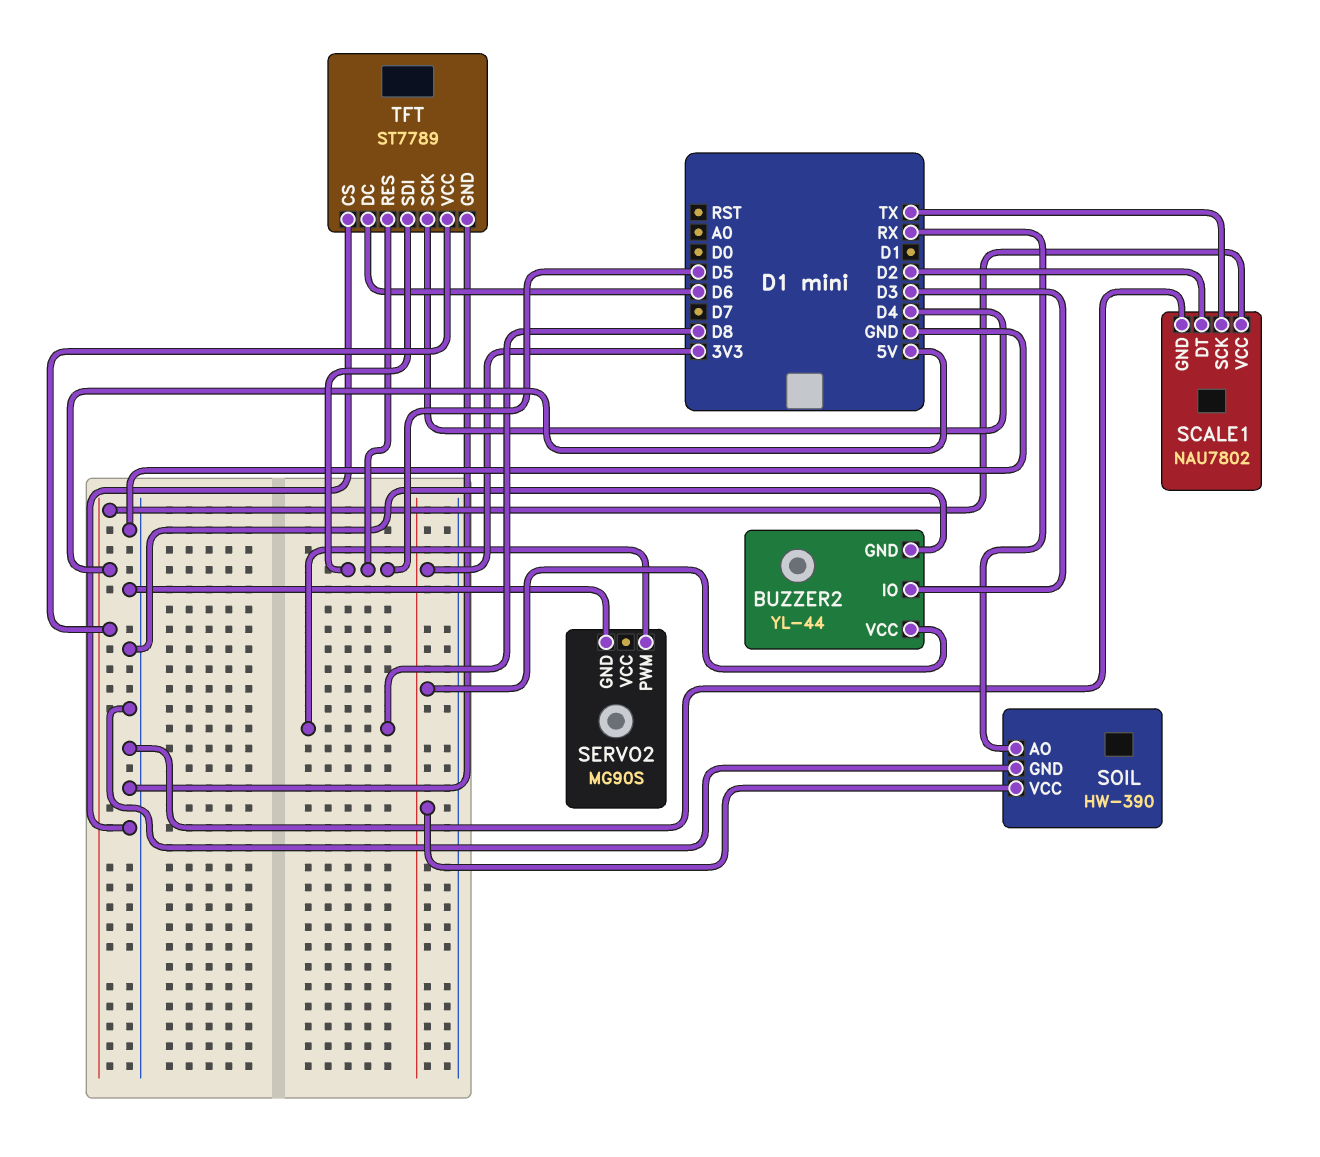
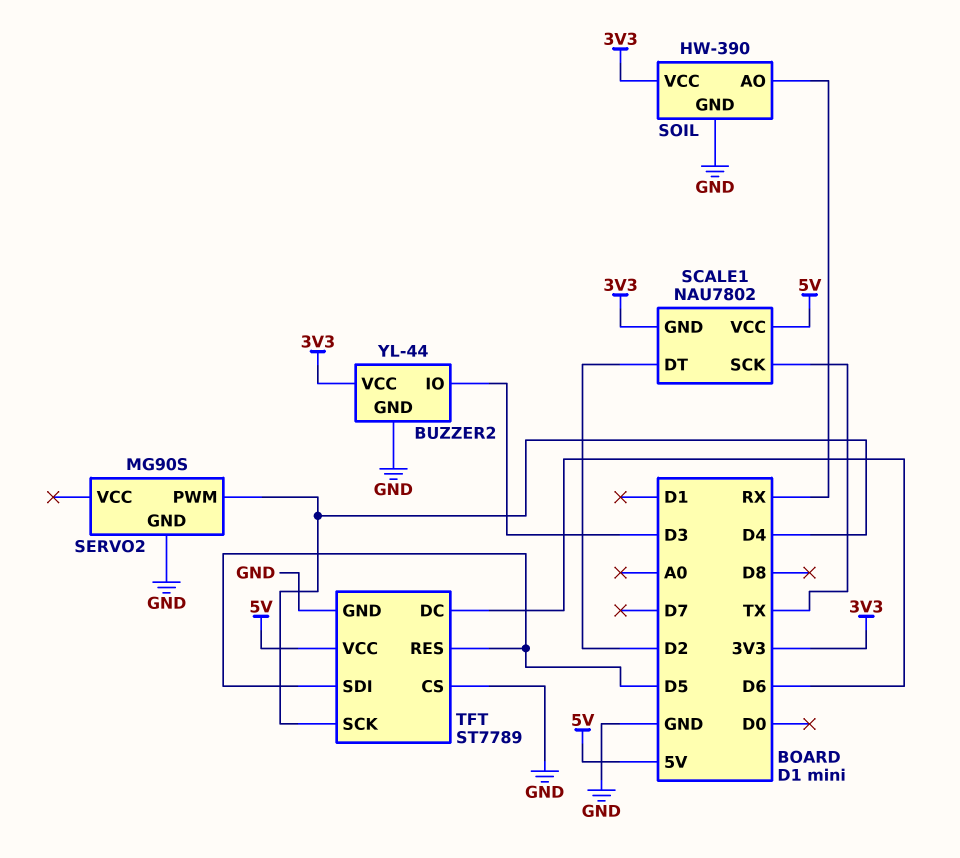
SCALE1 pin GND: GND -> 3V3
SERVO2 pin PWM: D8 -> D4

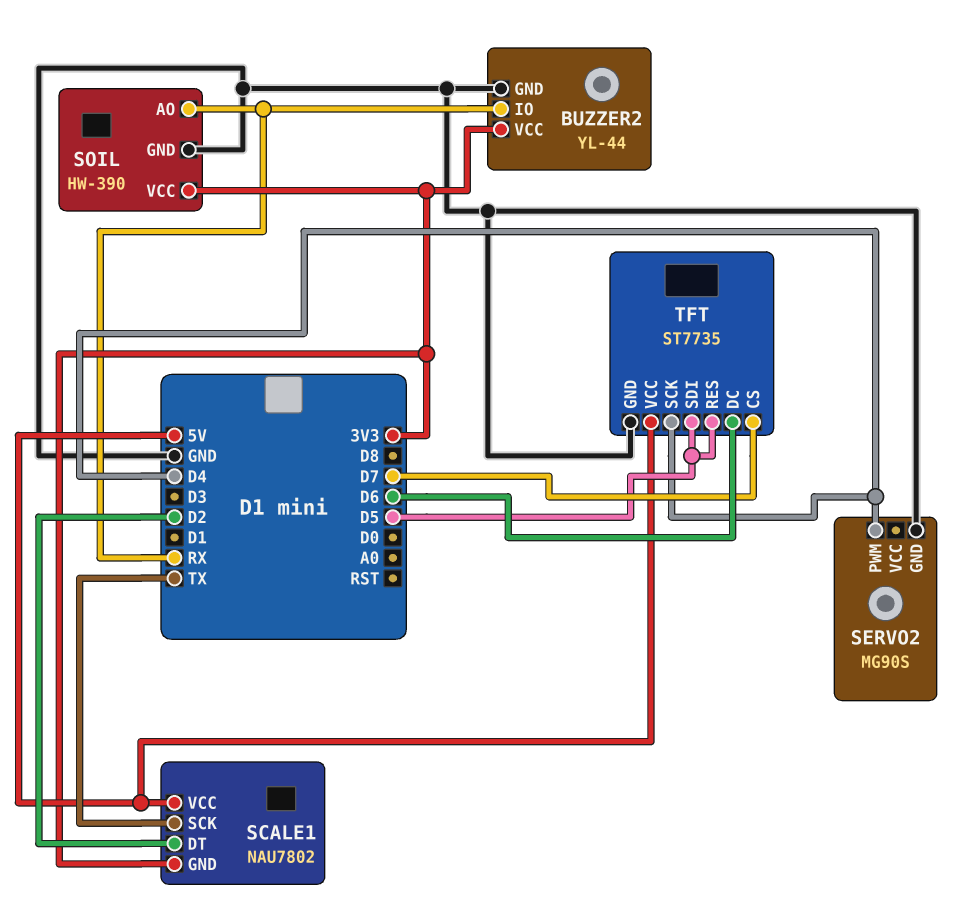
BUZZER2 pin IO: D3 -> RX
TFT: ST7789 -> ST7735
TFT pin CS: GND -> D7

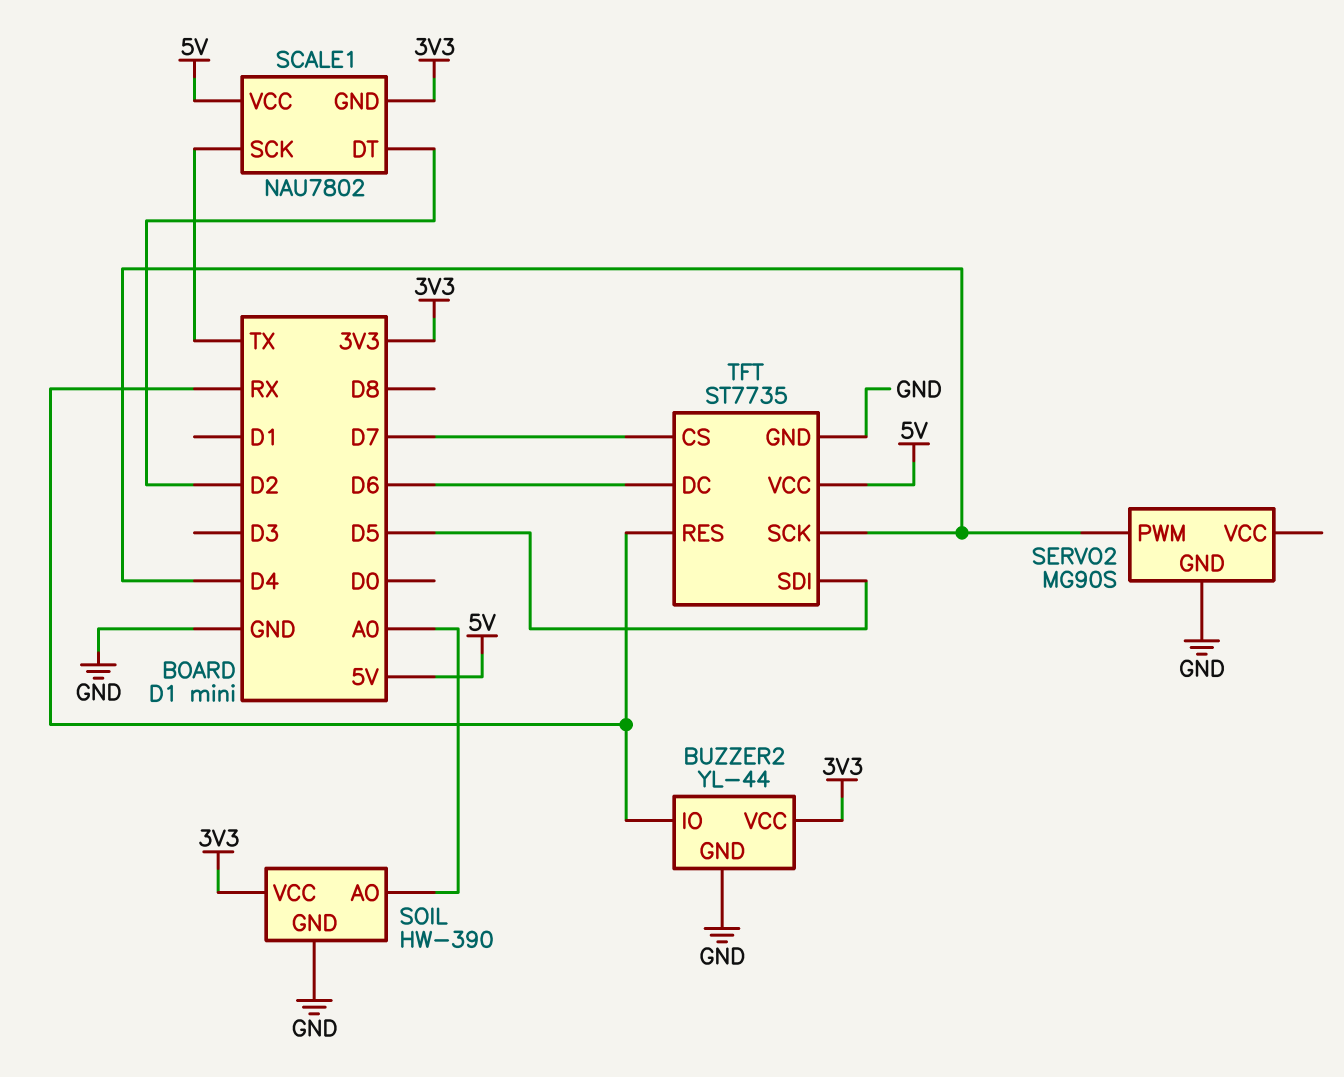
SOIL pin AO: RX -> A0
TFT pin RES: D5 -> RX

